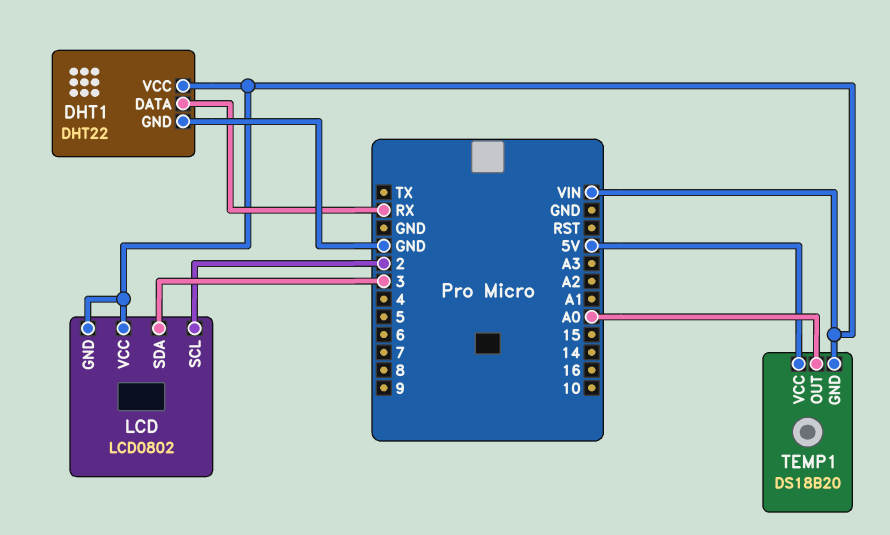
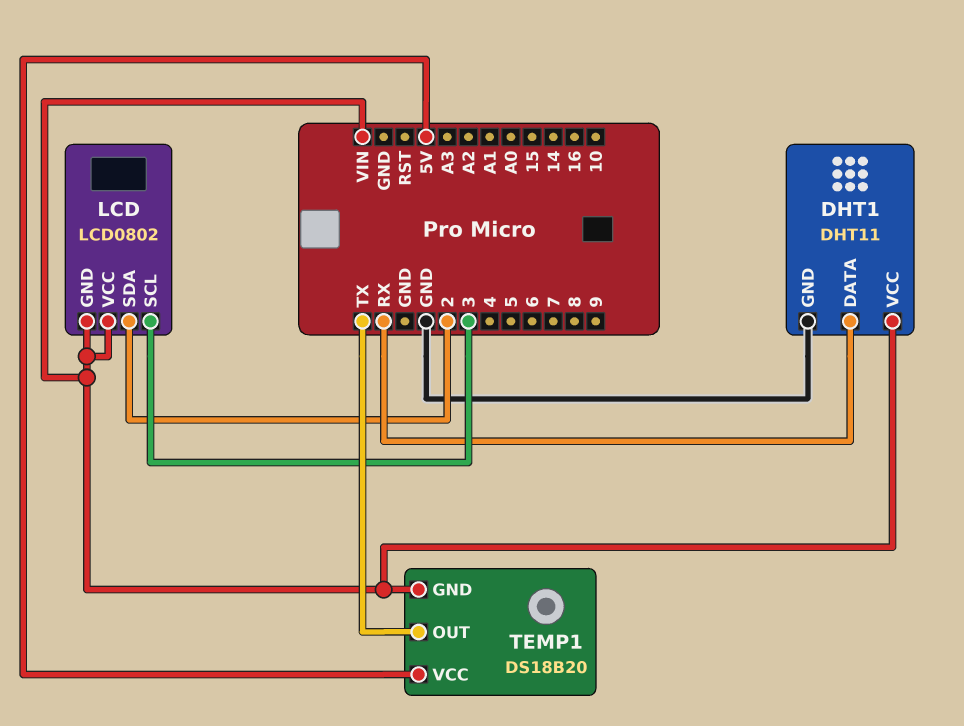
DHT1: DHT22 -> DHT11
LCD pin SCL: 2 -> 3
LCD pin SDA: 3 -> 2
TEMP1 pin OUT: A0 -> TX

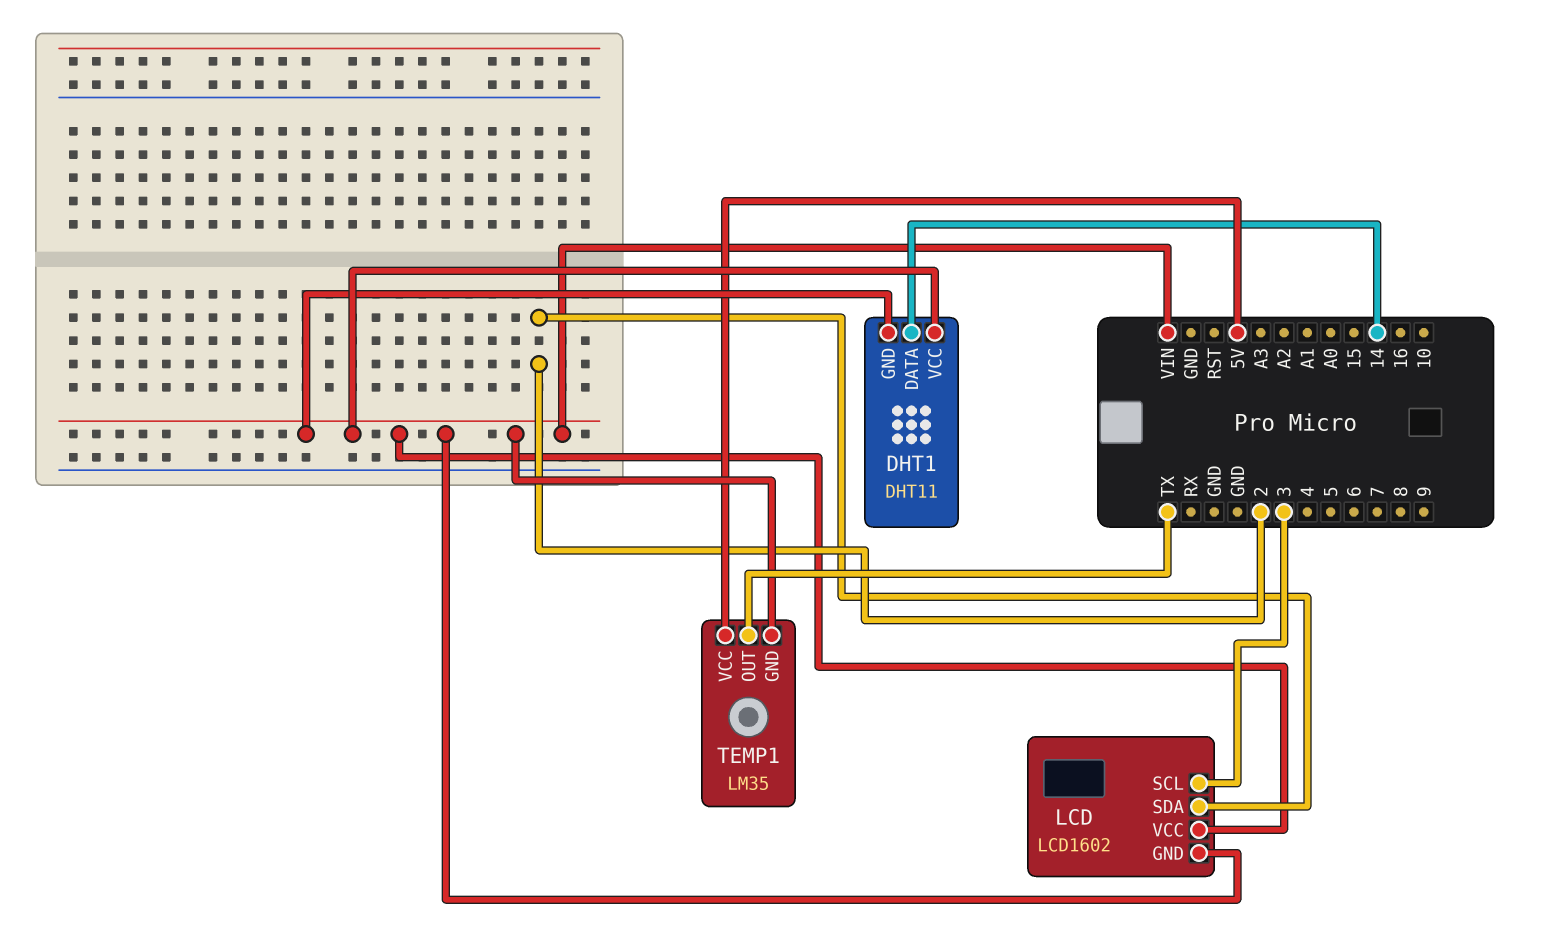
DHT1 pin DATA: RX -> 14
DHT1 pin GND: GND -> VIN
LCD: LCD0802 -> LCD1602
TEMP1: DS18B20 -> LM35

